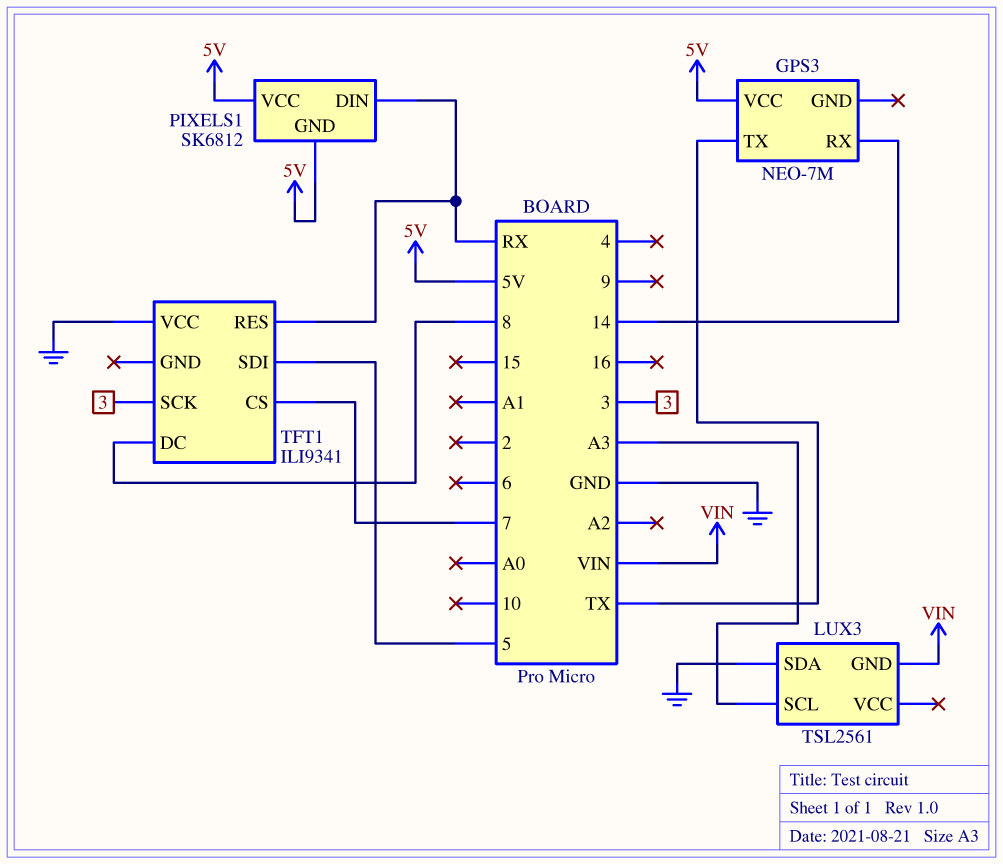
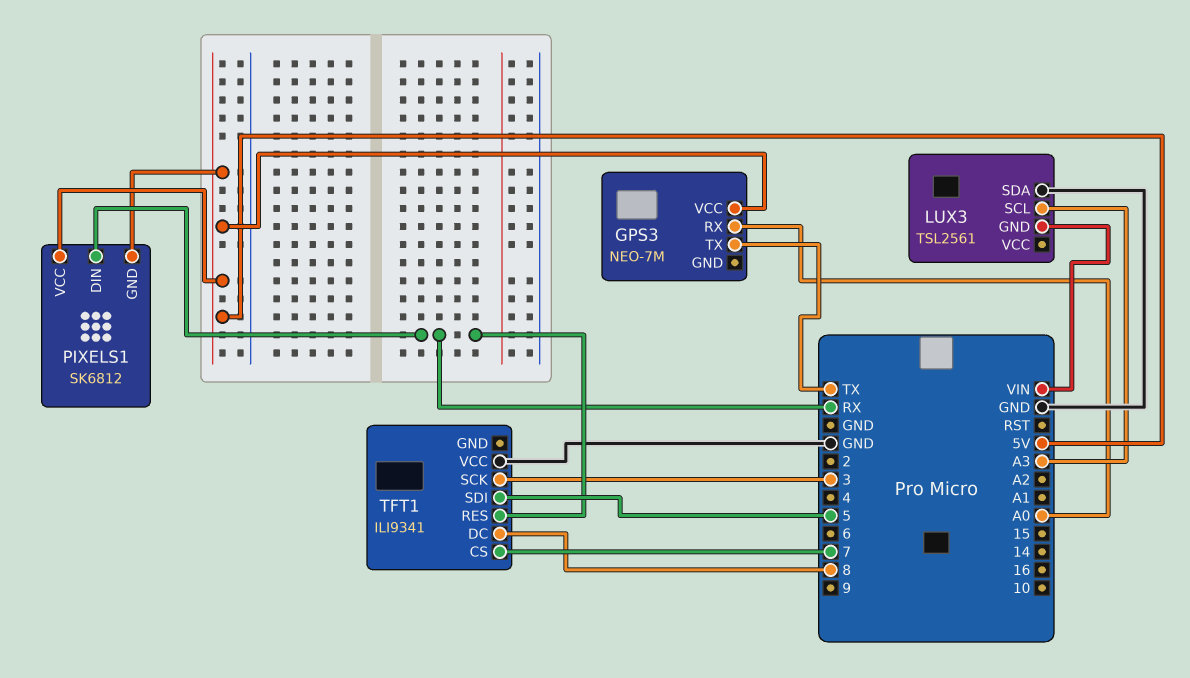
GPS3 pin RX: 14 -> A0

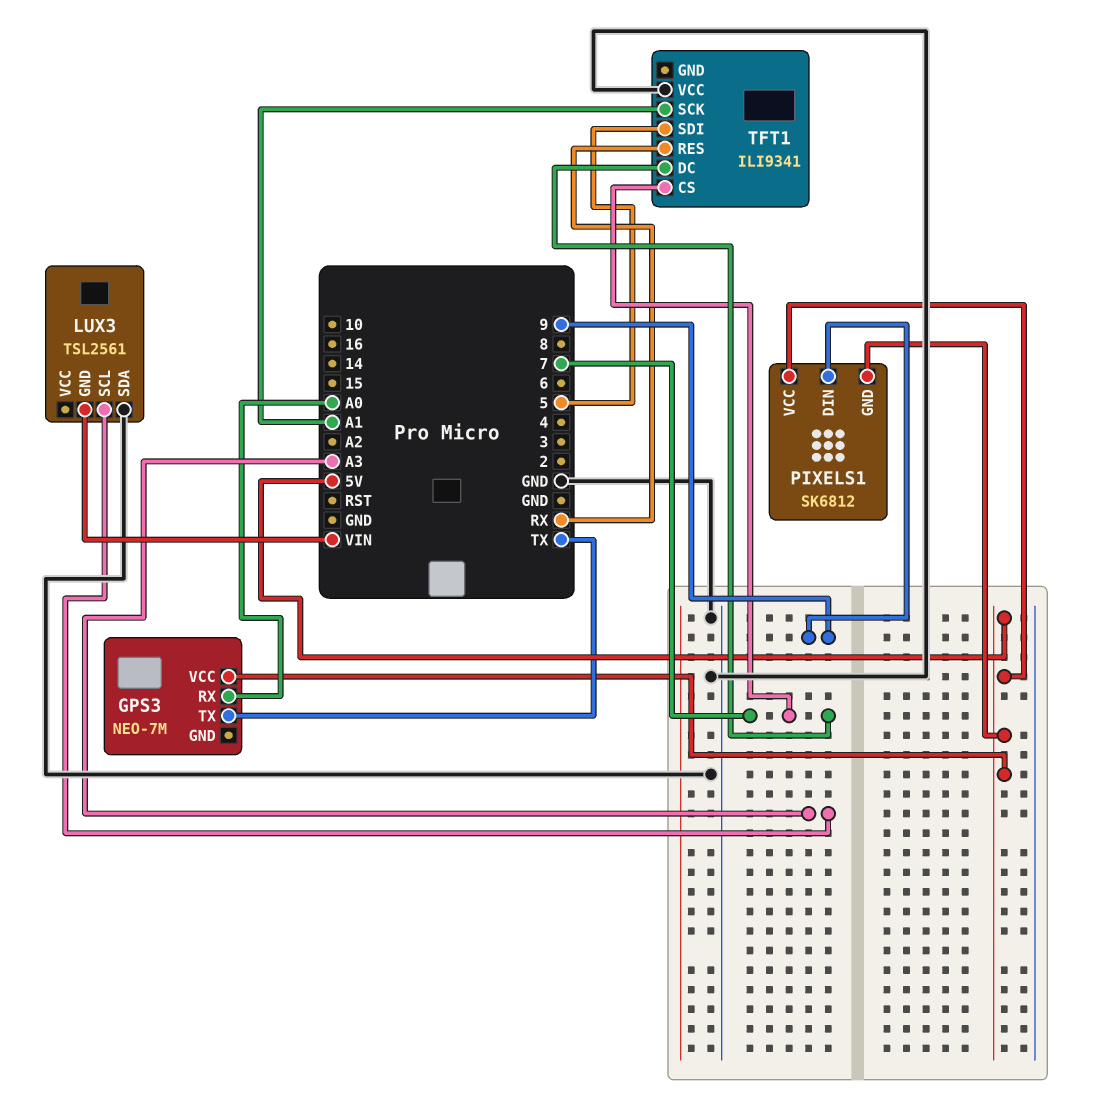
PIXELS1 pin DIN: RX -> 9
TFT1 pin DC: 8 -> 7
TFT1 pin SCK: 3 -> A1

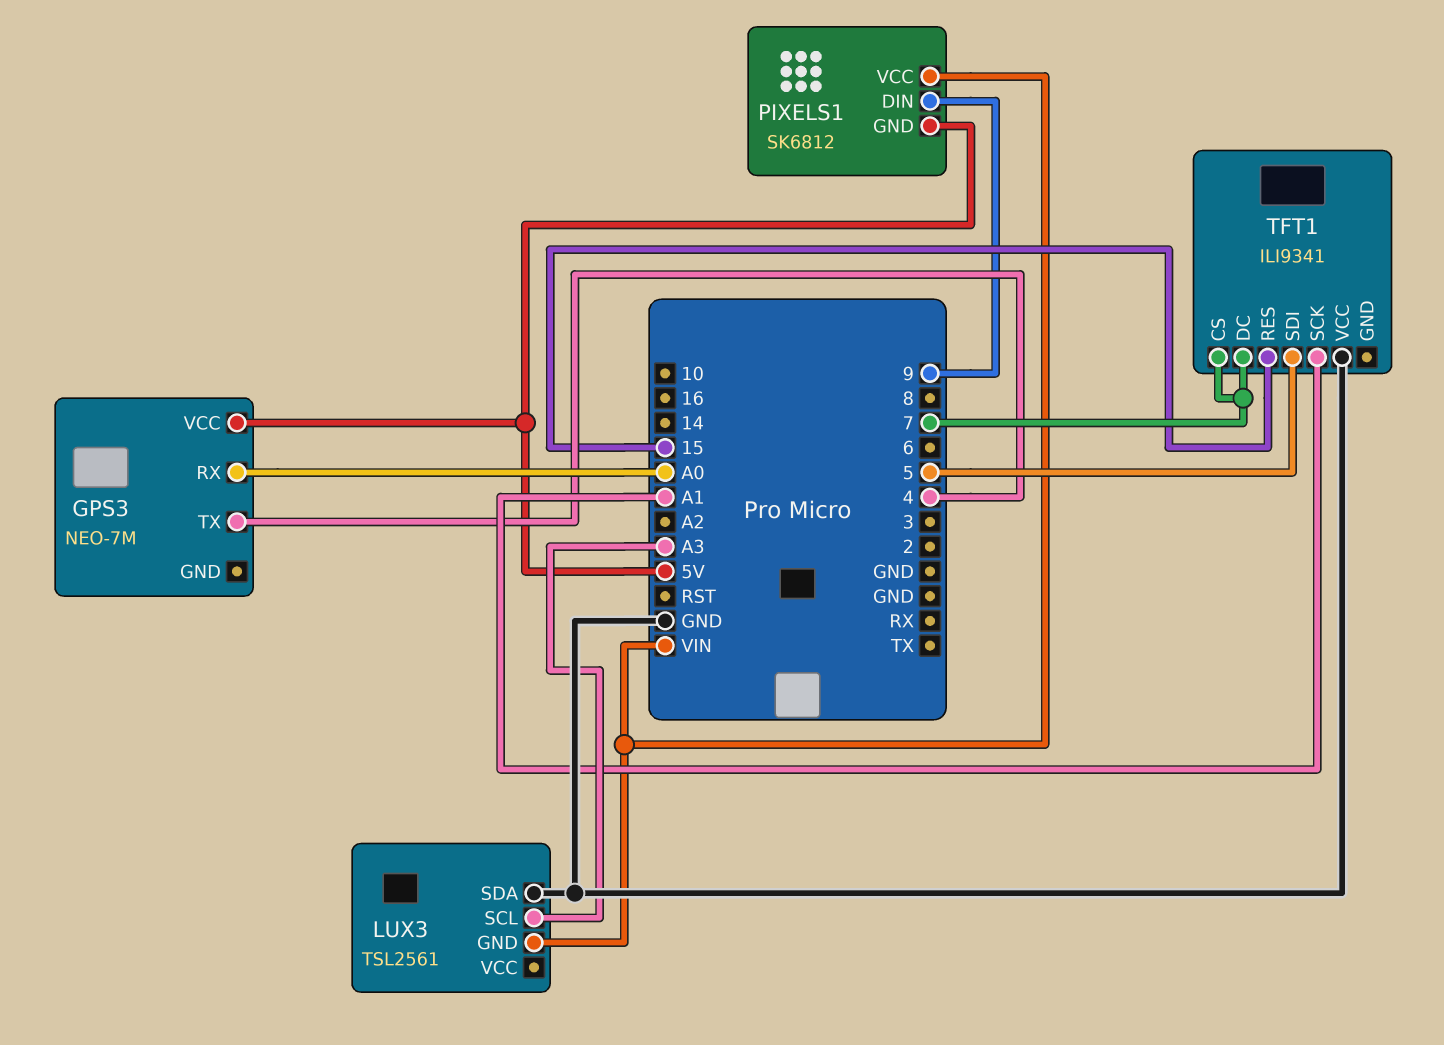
GPS3 pin TX: TX -> 4
PIXELS1 pin VCC: 5V -> VIN
TFT1 pin RES: RX -> 15

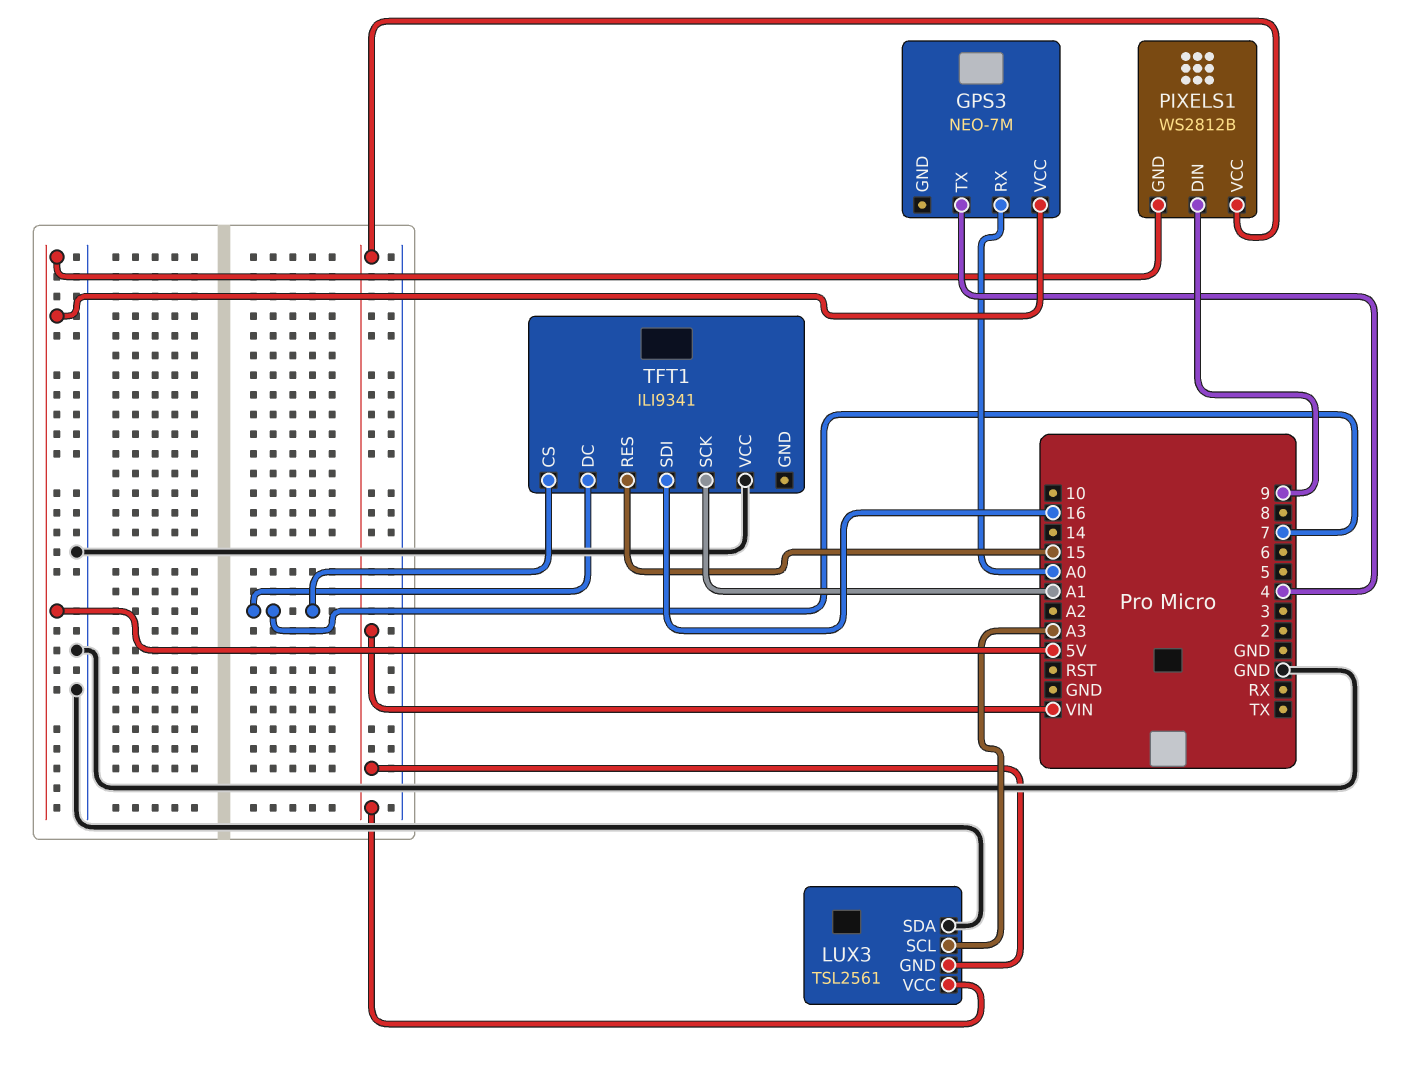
LUX3 pin VCC: none -> VIN
PIXELS1: SK6812 -> WS2812B
TFT1 pin SDI: 5 -> 16

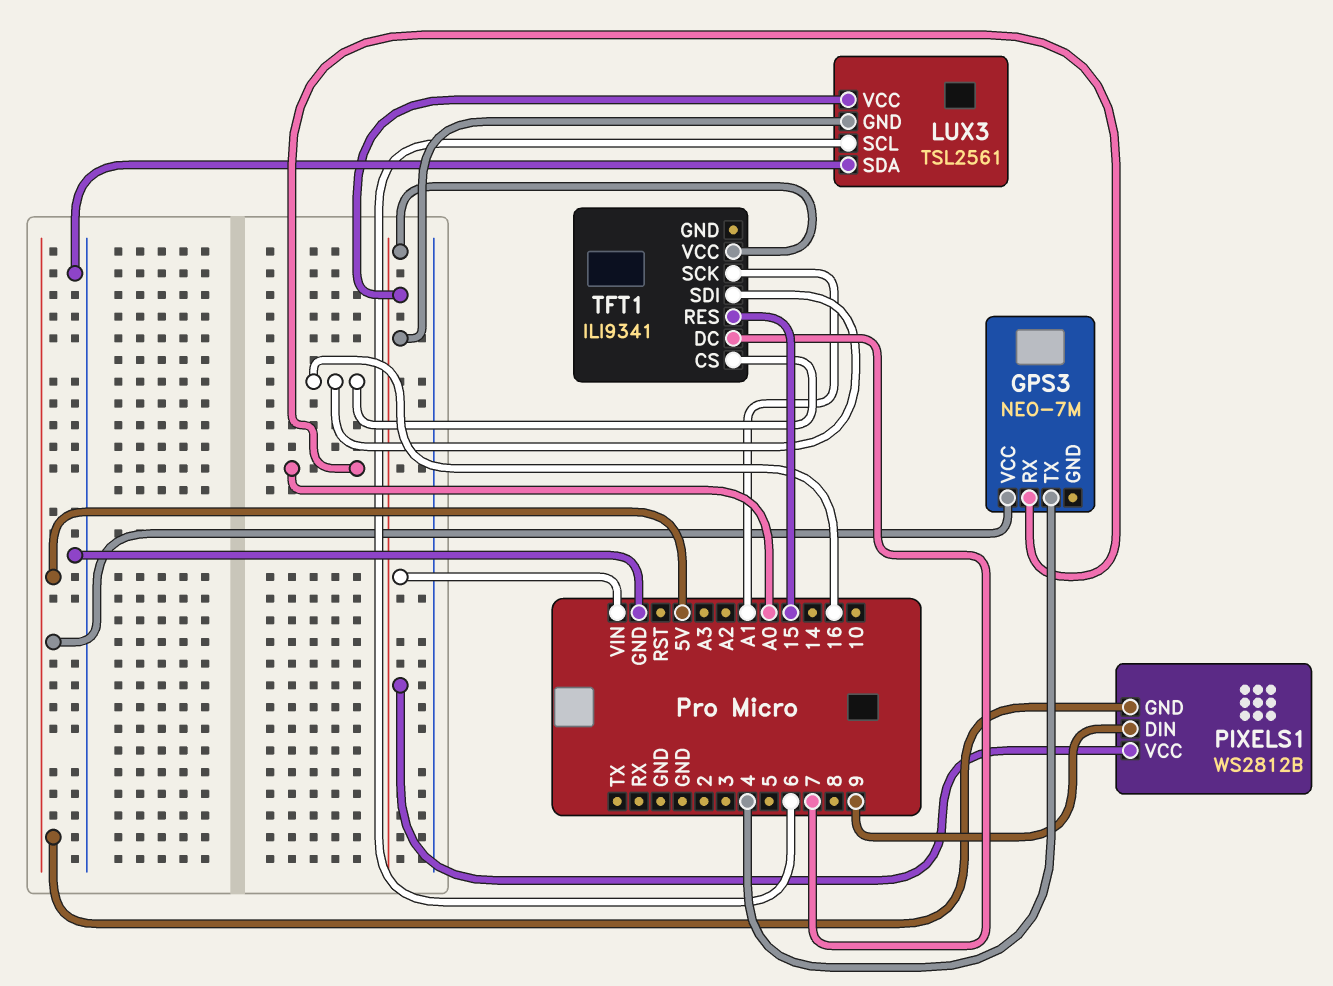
LUX3 pin SCL: A3 -> 6
TFT1 pin CS: 7 -> 16
TFT1 pin VCC: GND -> VIN

